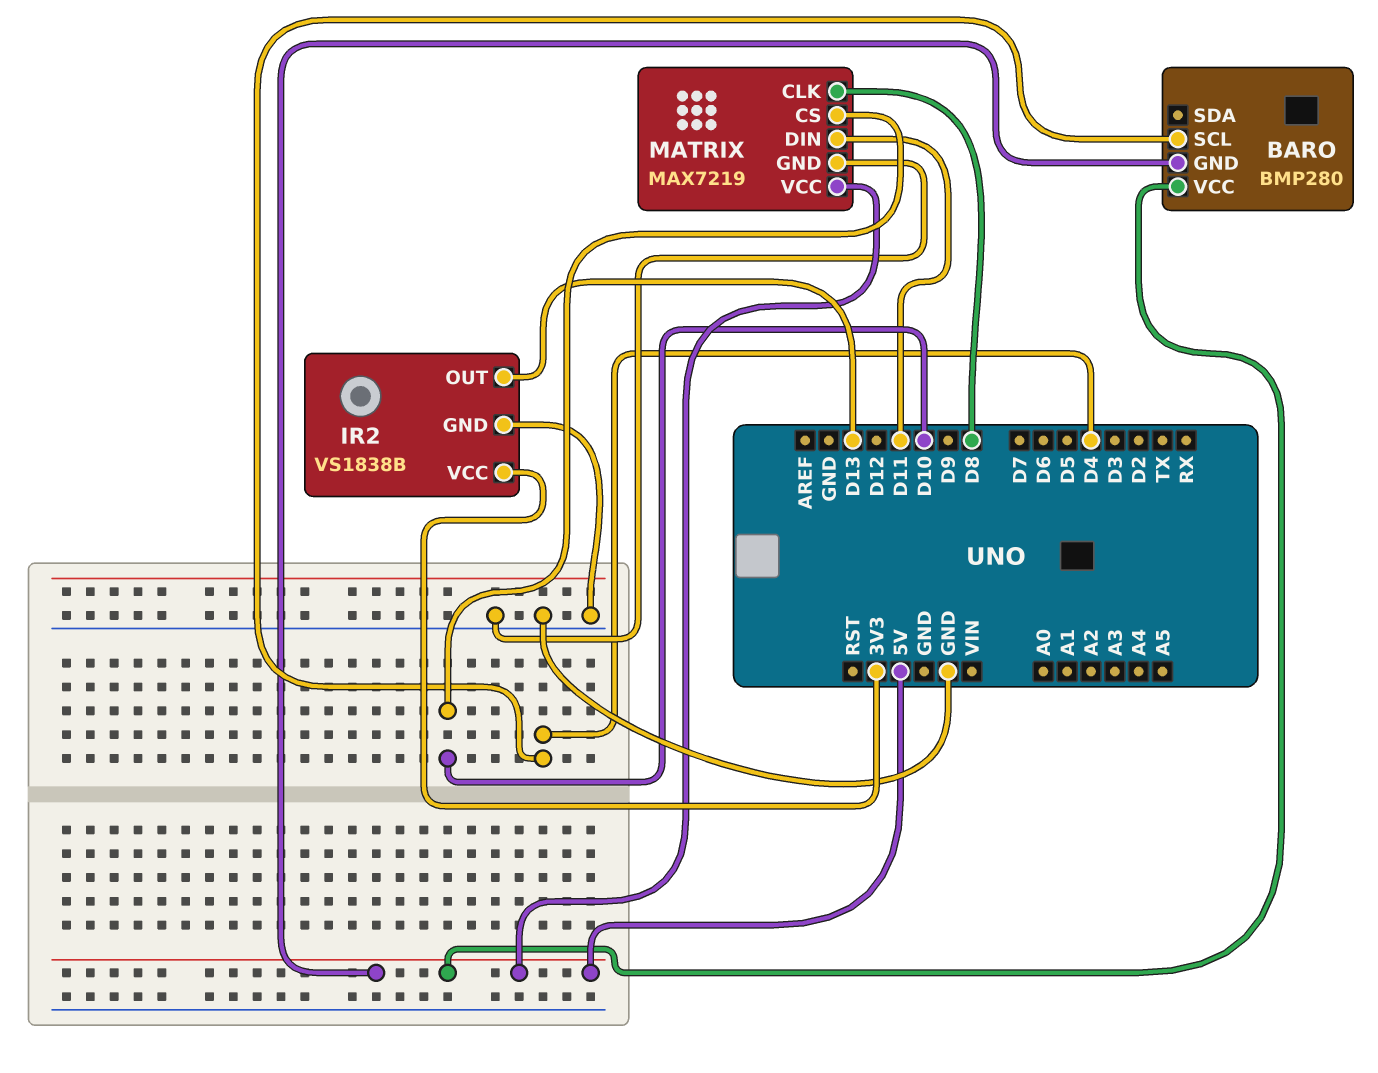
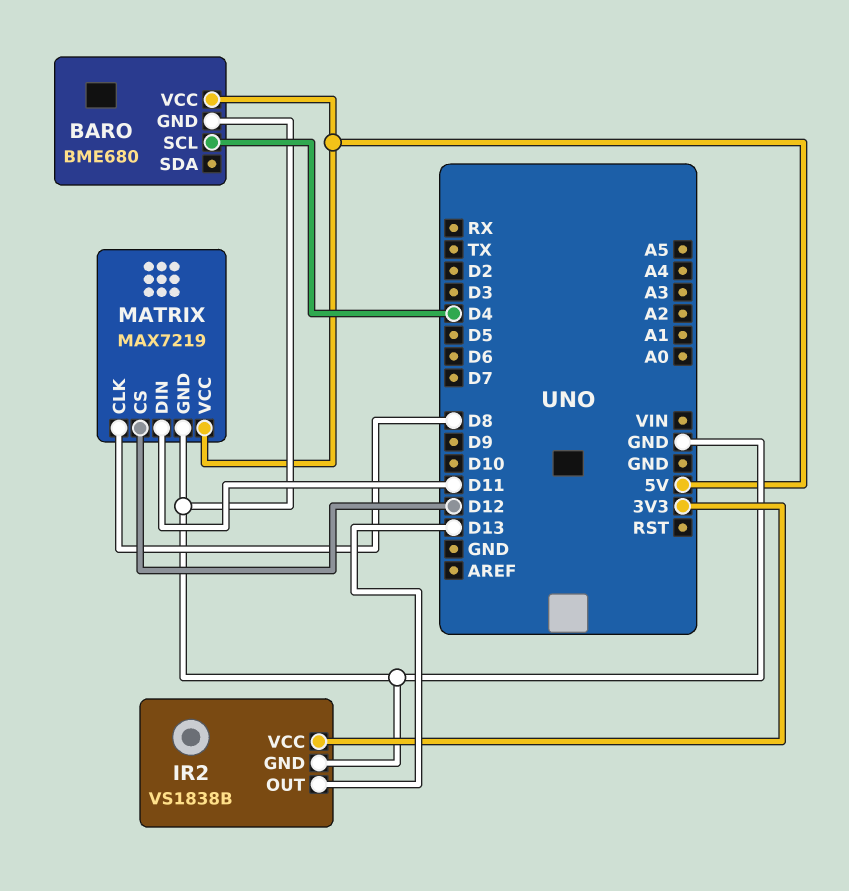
BARO: BMP280 -> BME680
BARO pin GND: 5V -> GND
MATRIX pin CS: D10 -> D12

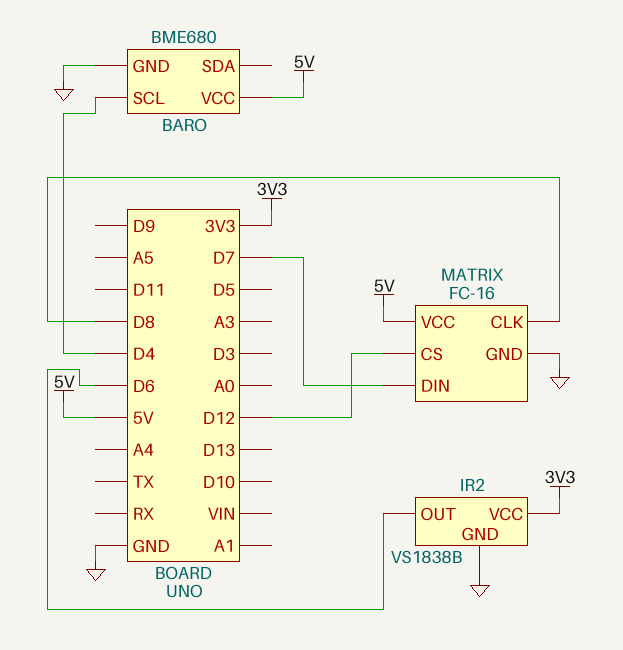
IR2 pin OUT: D13 -> D6
MATRIX: MAX7219 -> FC-16
MATRIX pin DIN: D11 -> D7

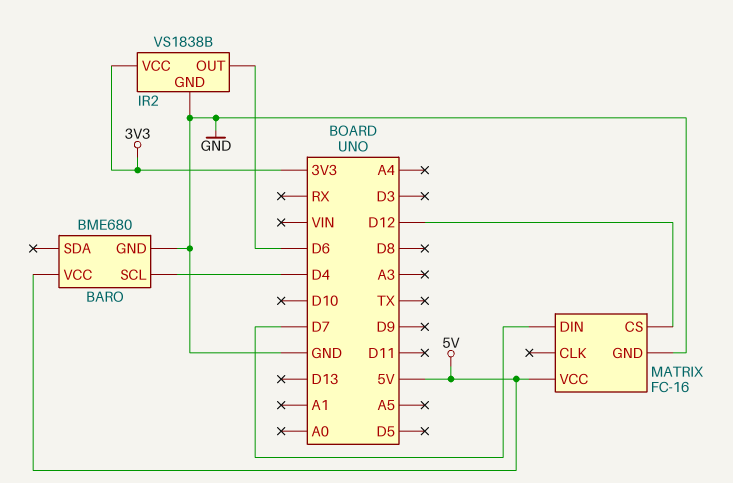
MATRIX pin CLK: D8 -> none

